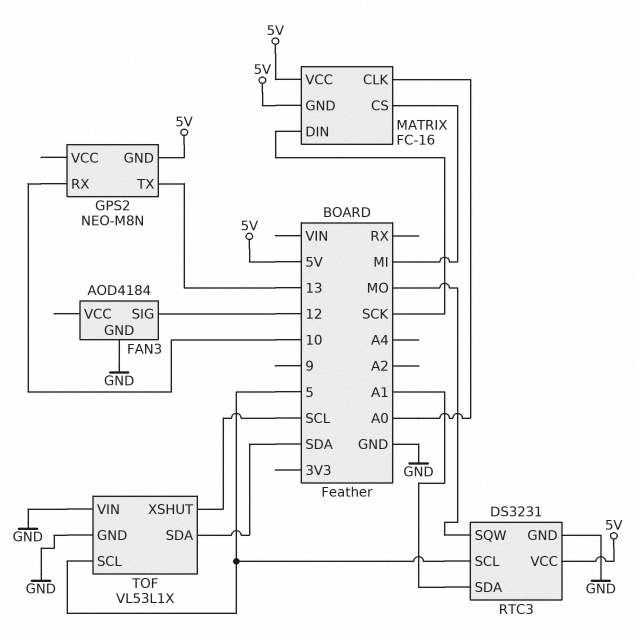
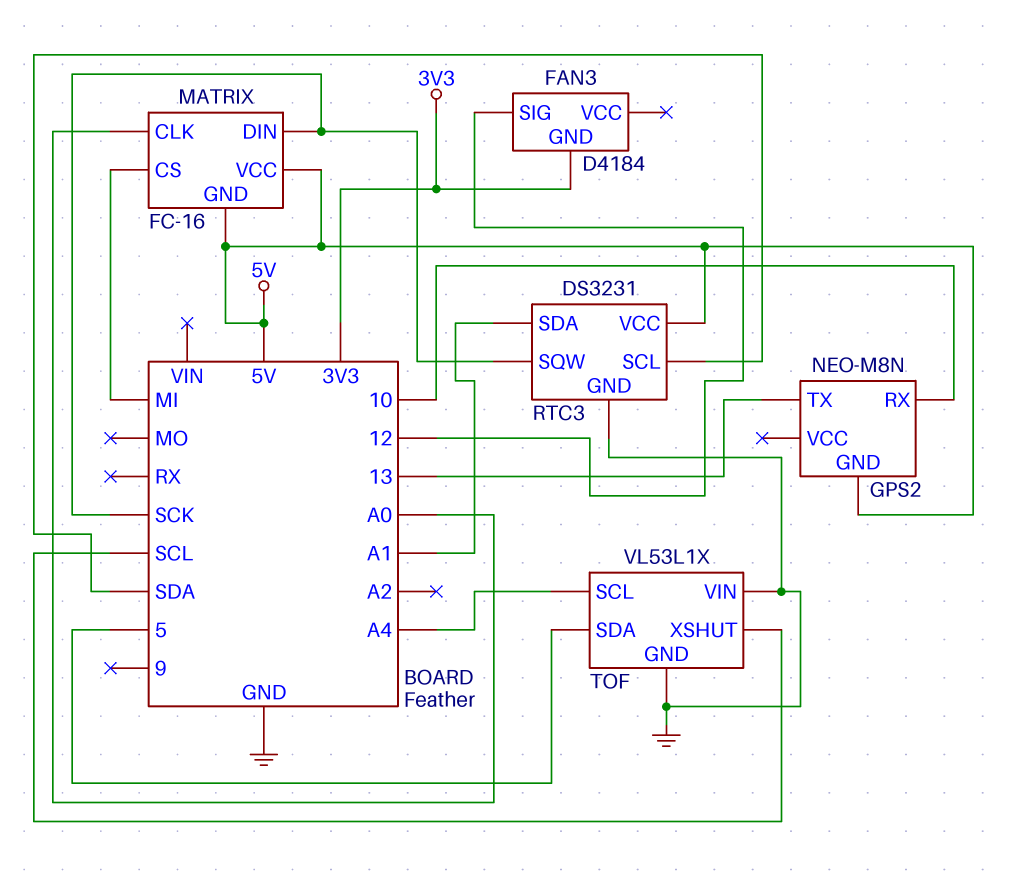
FAN3: AOD4184 -> D4184
FAN3 pin GND: GND -> 3V3
RTC3 pin SCL: 5 -> SDA
RTC3 pin SQW: MO -> SCK
TOF pin SCL: 5 -> A4
TOF pin SDA: SDA -> 5

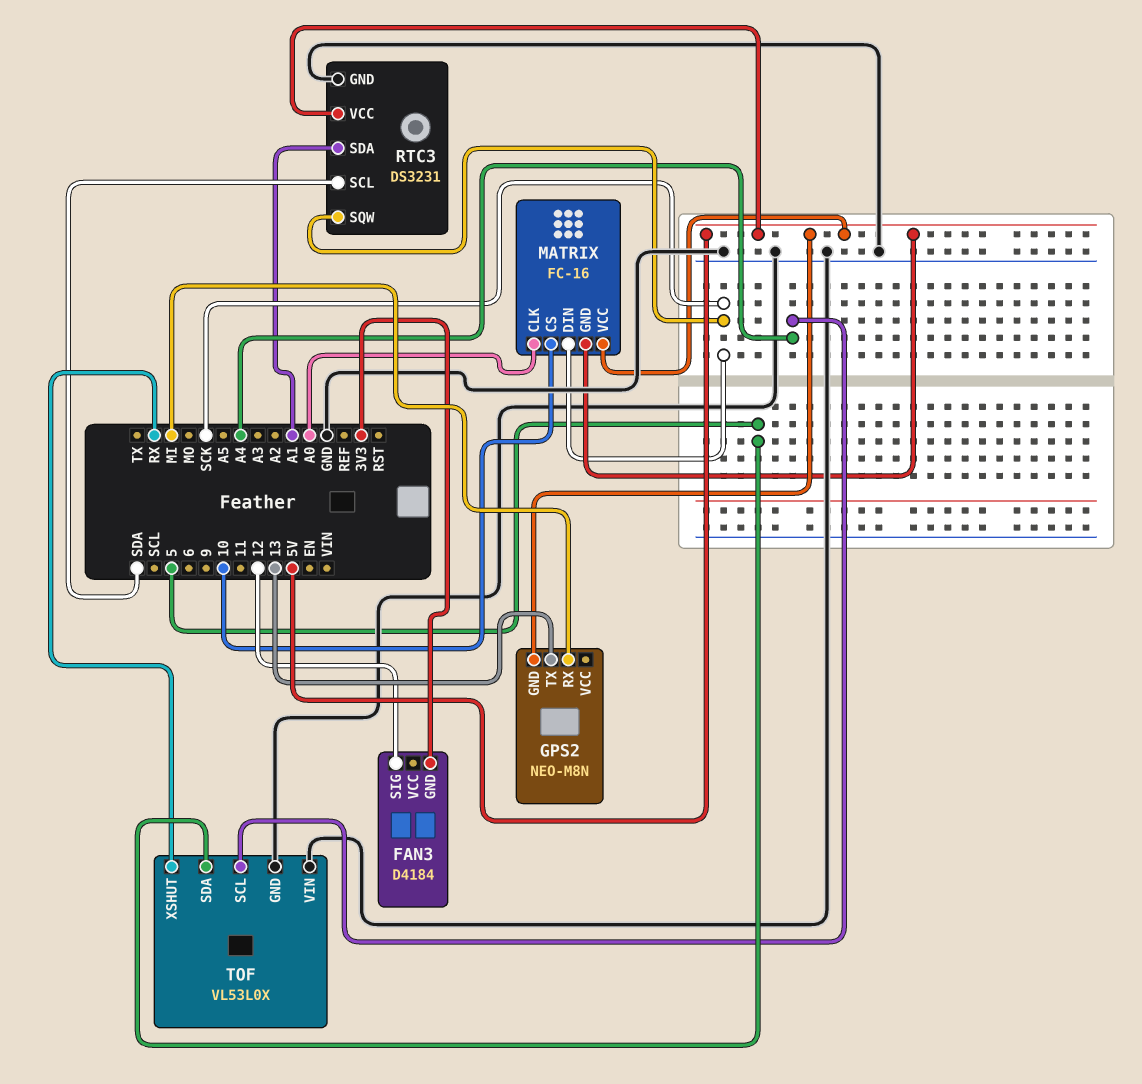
GPS2 pin RX: 10 -> MI
MATRIX pin CS: MI -> 10
TOF: VL53L1X -> VL53L0X
TOF pin XSHUT: SCL -> RX

